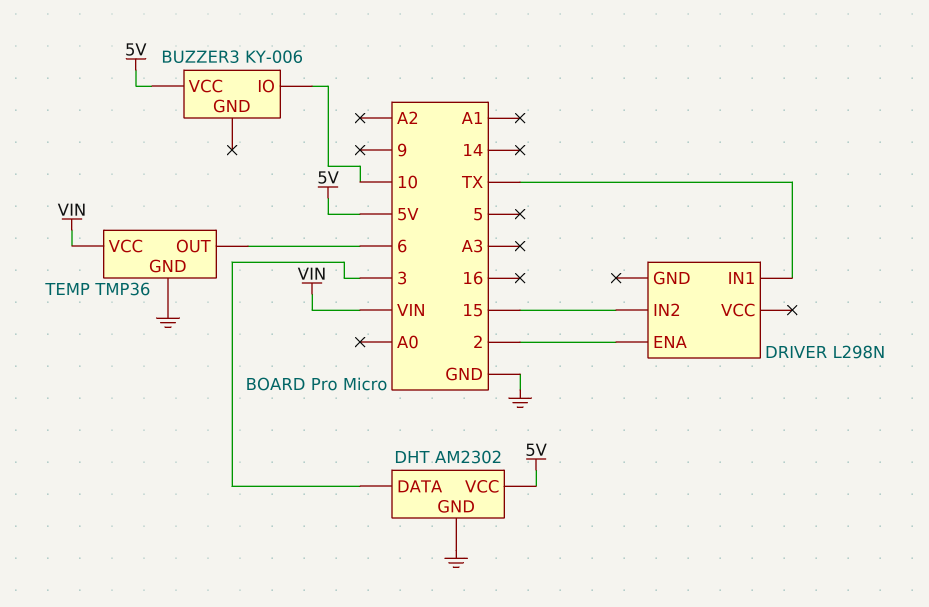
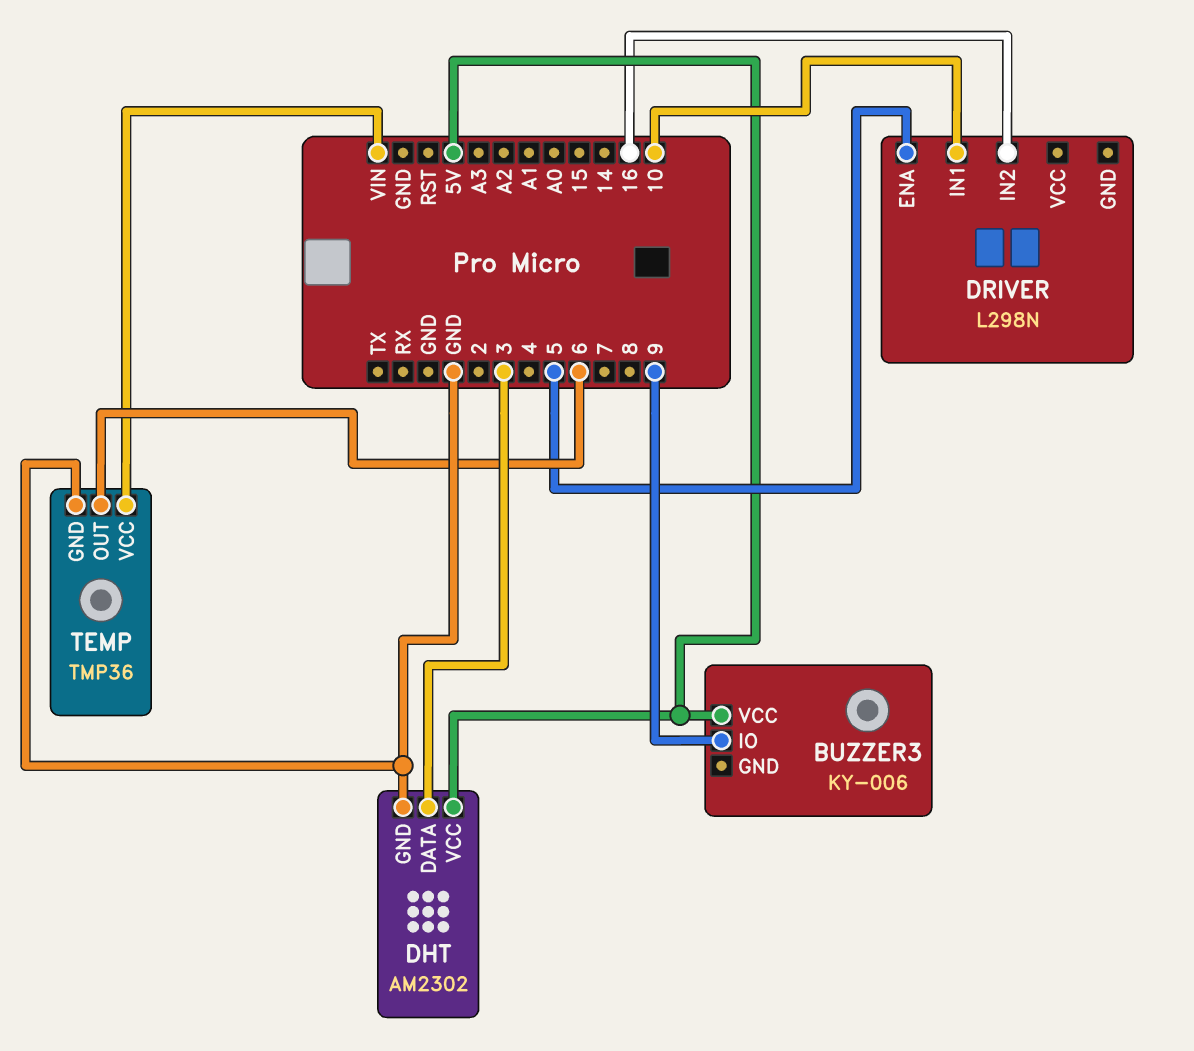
BUZZER3 pin IO: 10 -> 9
DRIVER pin ENA: 2 -> 5
DRIVER pin IN1: TX -> 10
DRIVER pin IN2: 15 -> 16

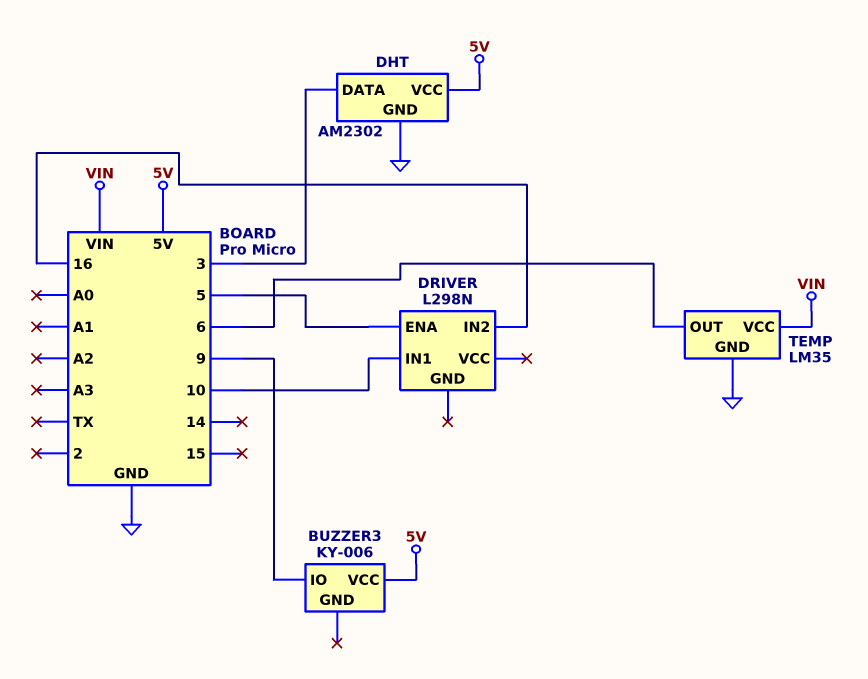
TEMP: TMP36 -> LM35

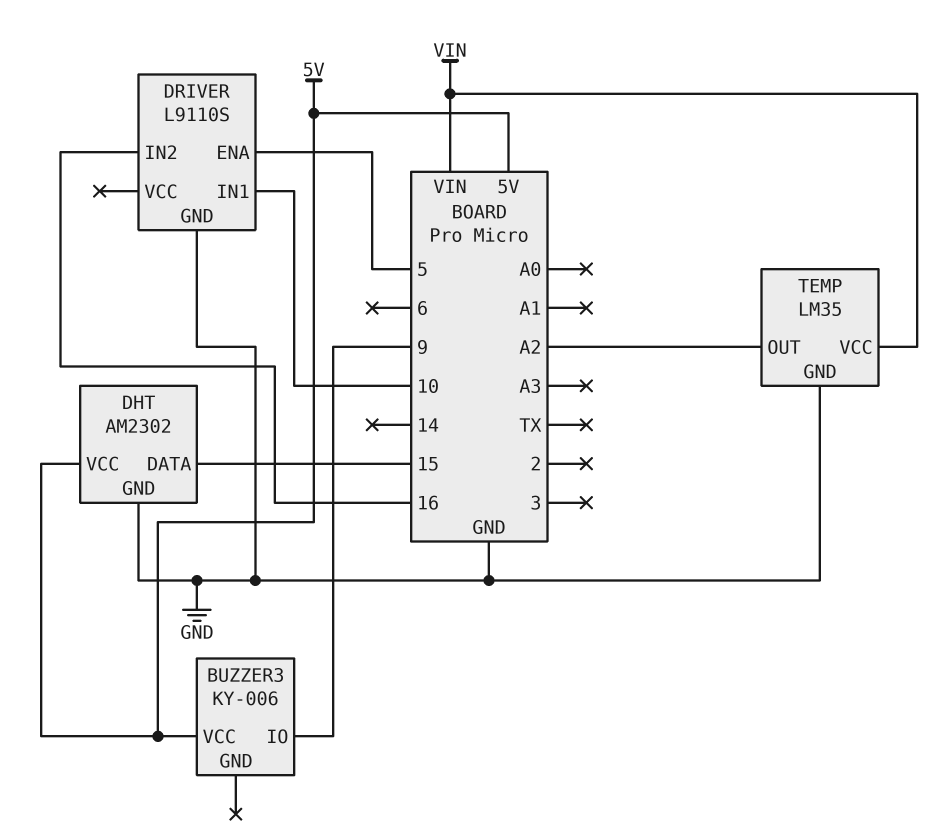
DHT pin DATA: 3 -> 15
DRIVER: L298N -> L9110S
DRIVER pin GND: none -> GND
TEMP pin OUT: 6 -> A2

